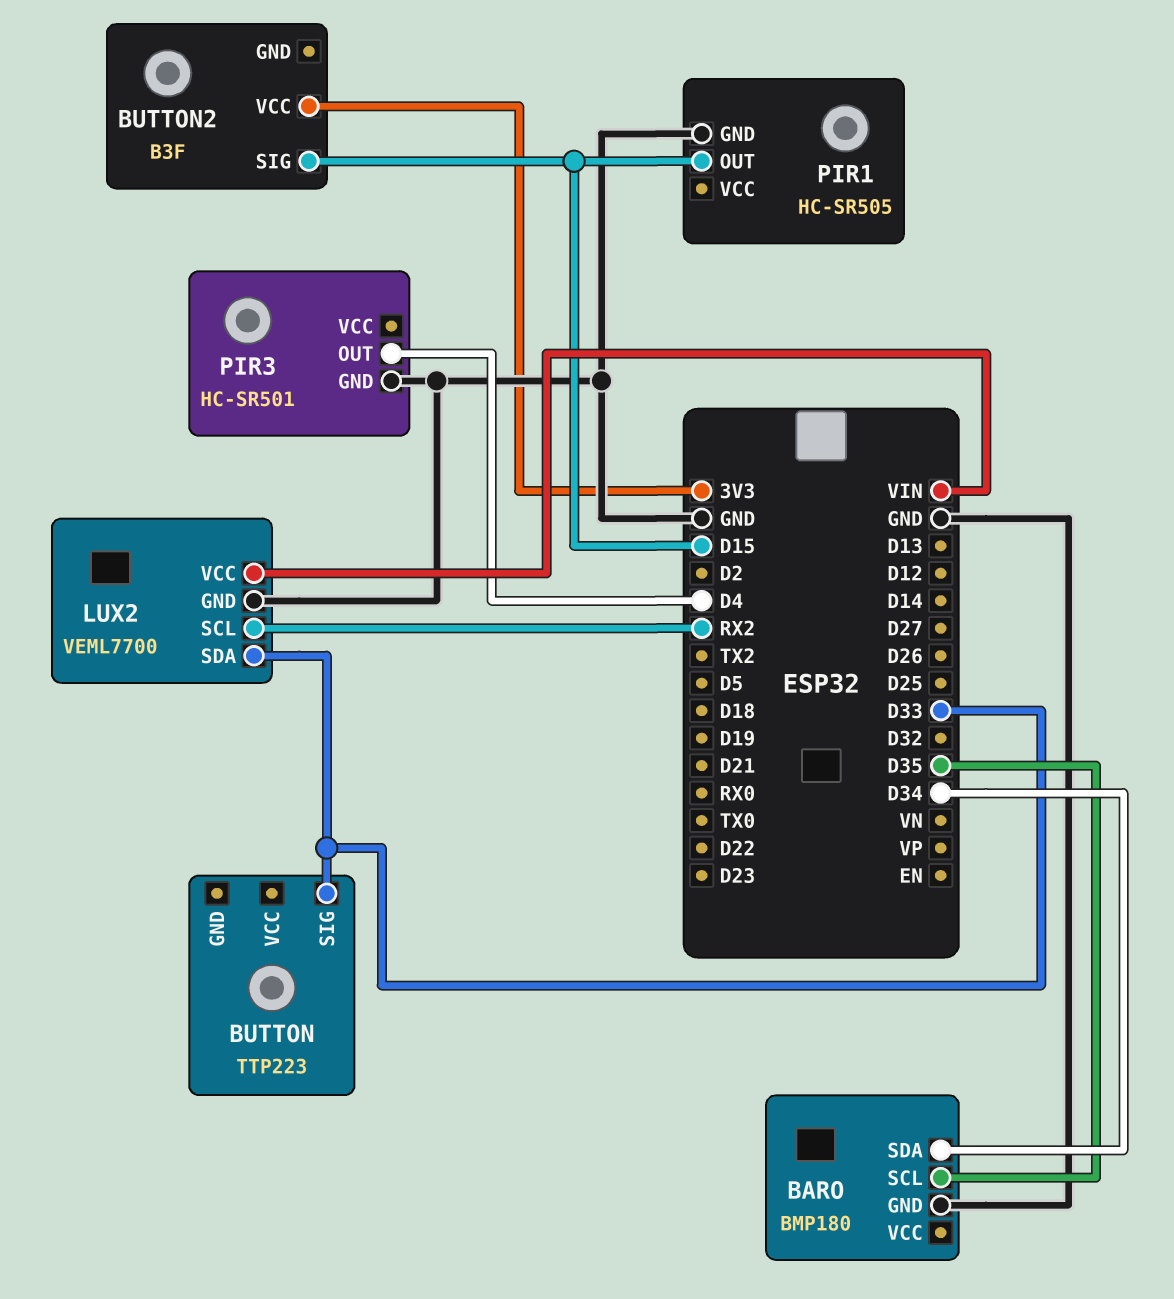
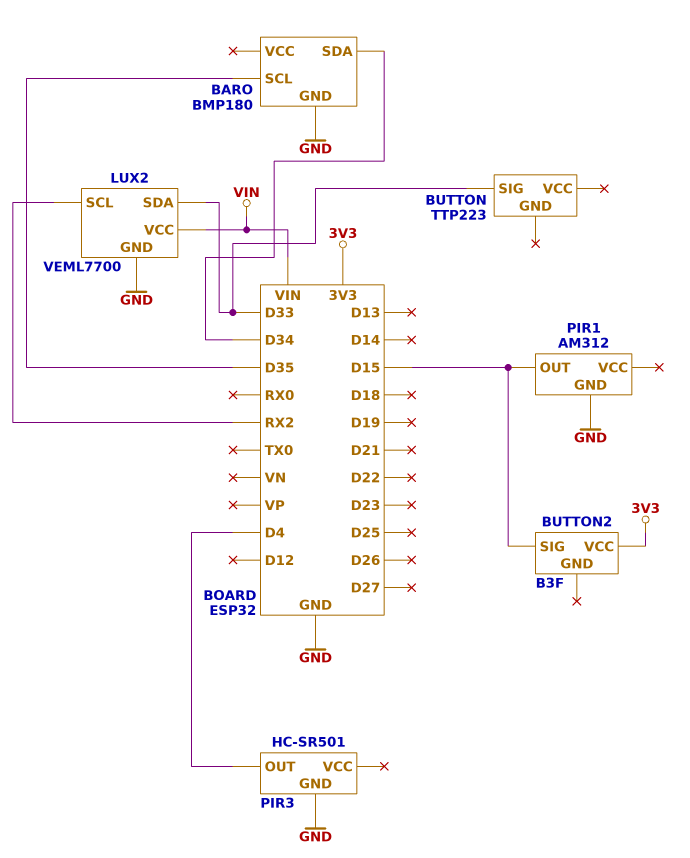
PIR1: HC-SR505 -> AM312

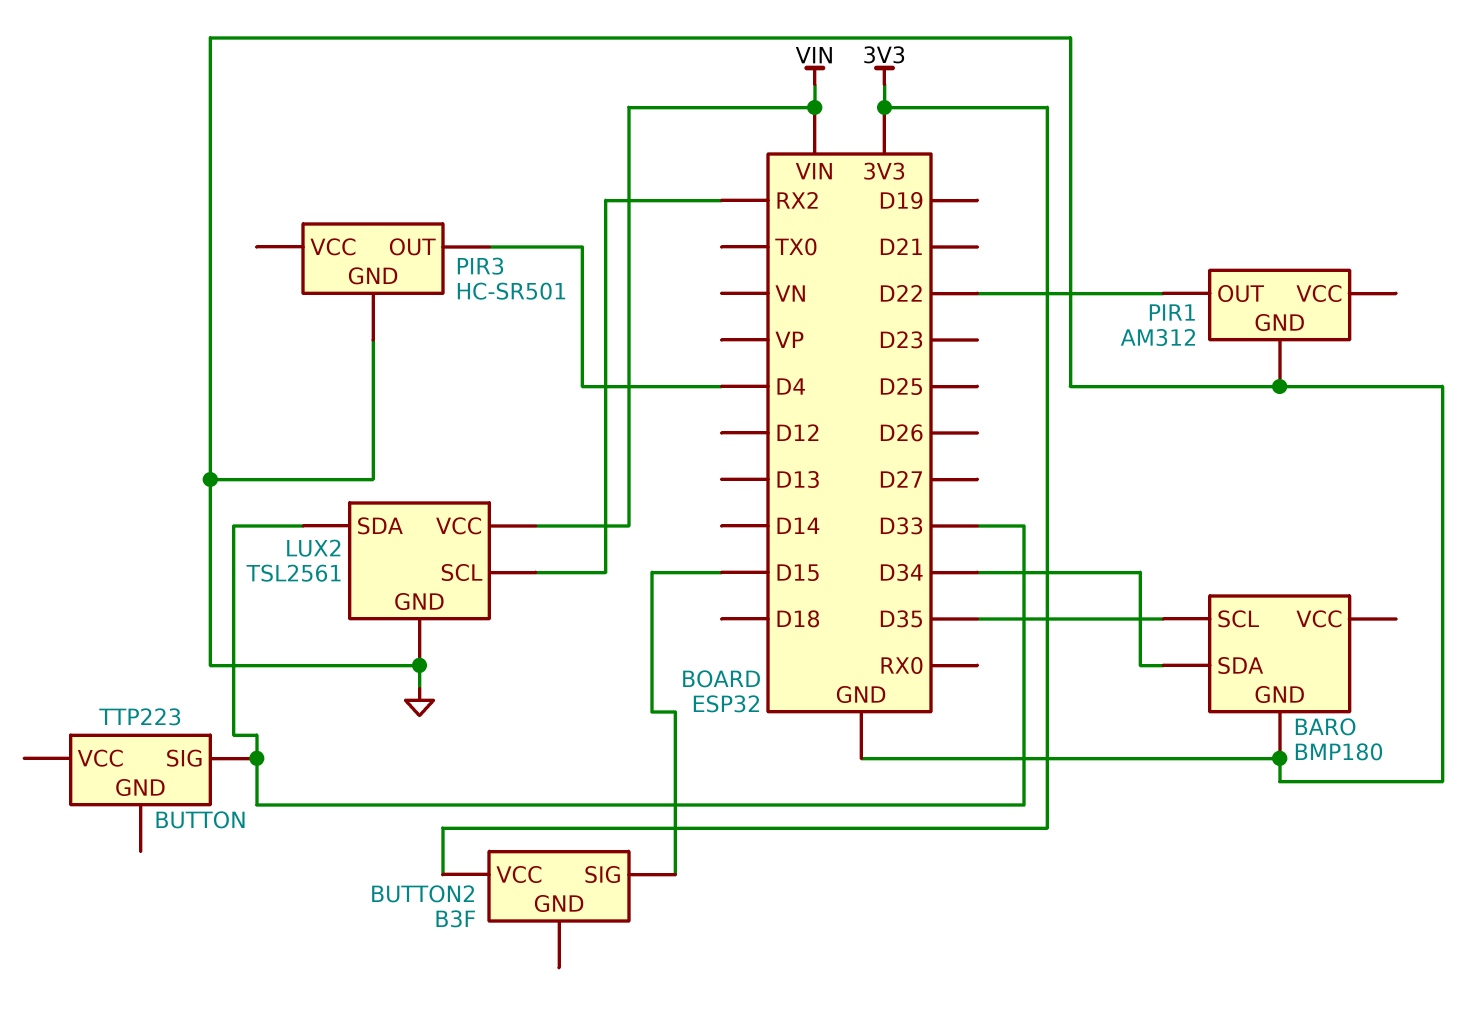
LUX2: VEML7700 -> TSL2561
PIR1 pin OUT: D15 -> D22

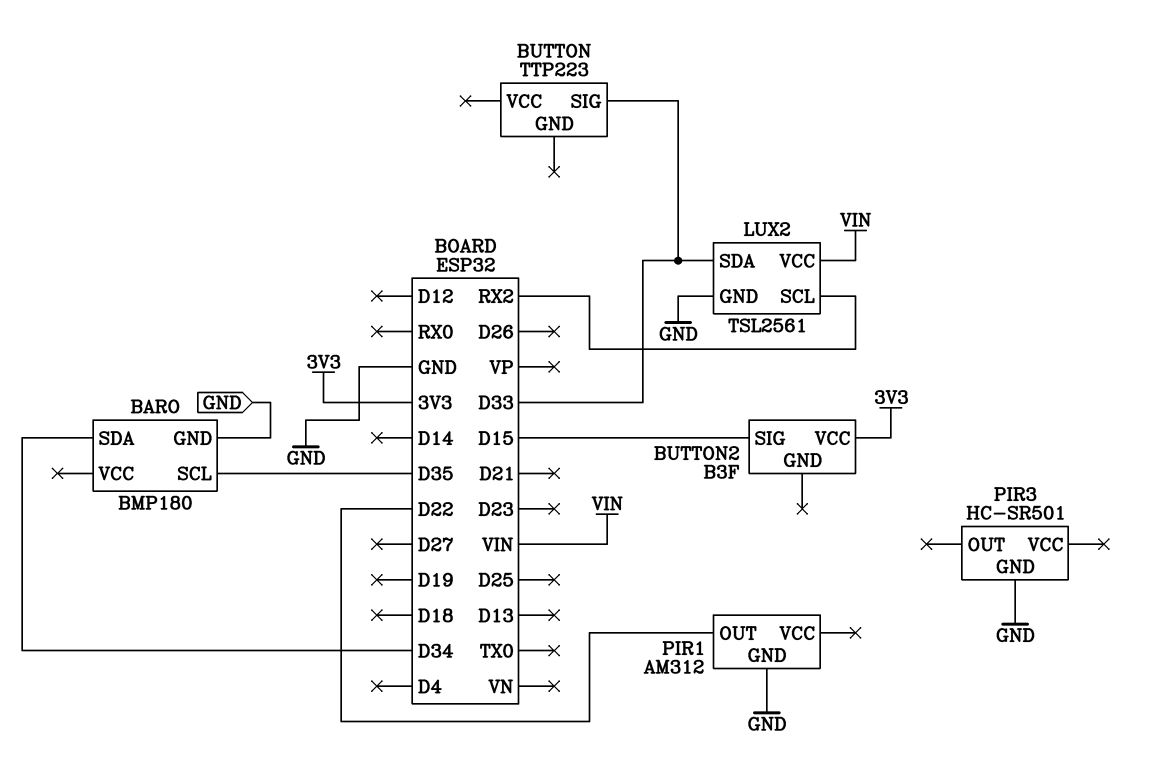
PIR3 pin OUT: D4 -> none

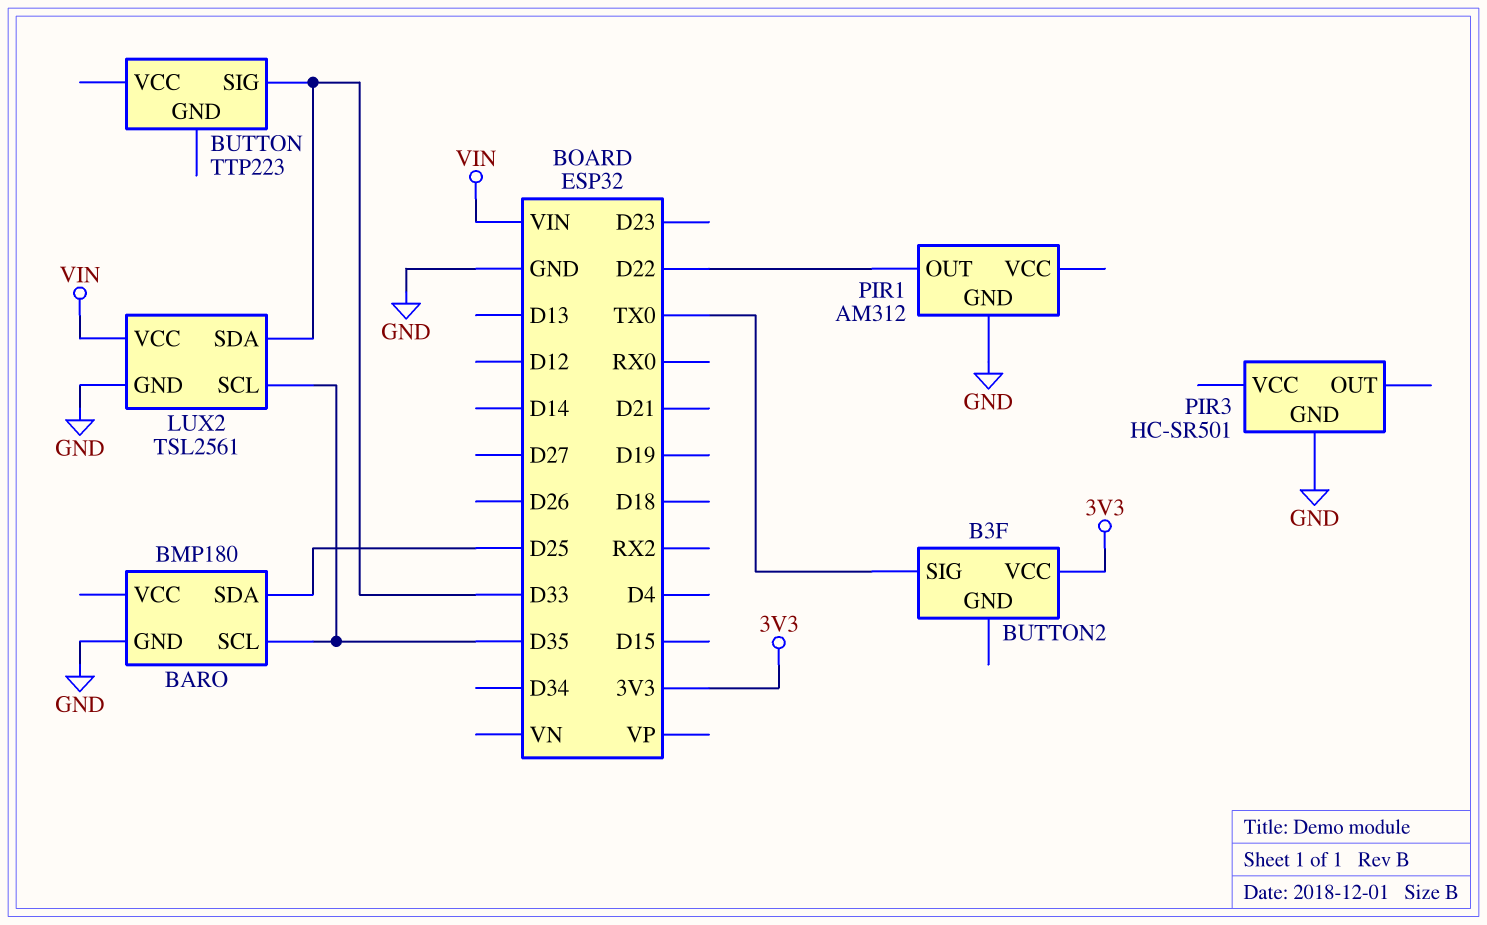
BARO pin SDA: D34 -> D25
BUTTON2 pin SIG: D15 -> TX0
LUX2 pin SCL: RX2 -> D35

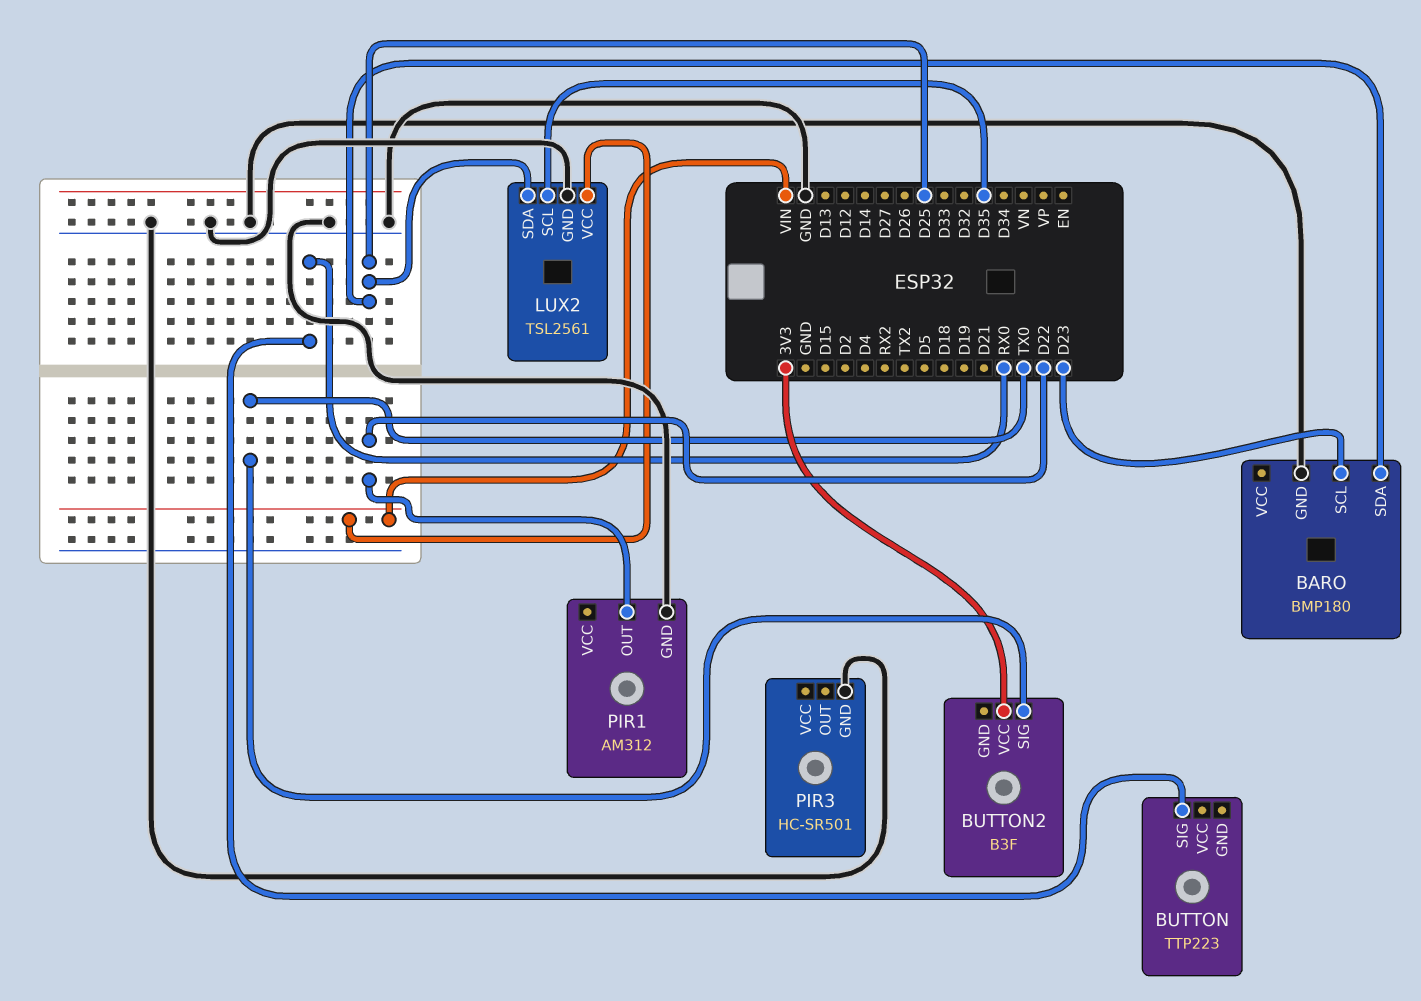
BARO pin SCL: D35 -> D23
BUTTON pin SIG: D33 -> RX0
LUX2 pin SDA: D33 -> D25

